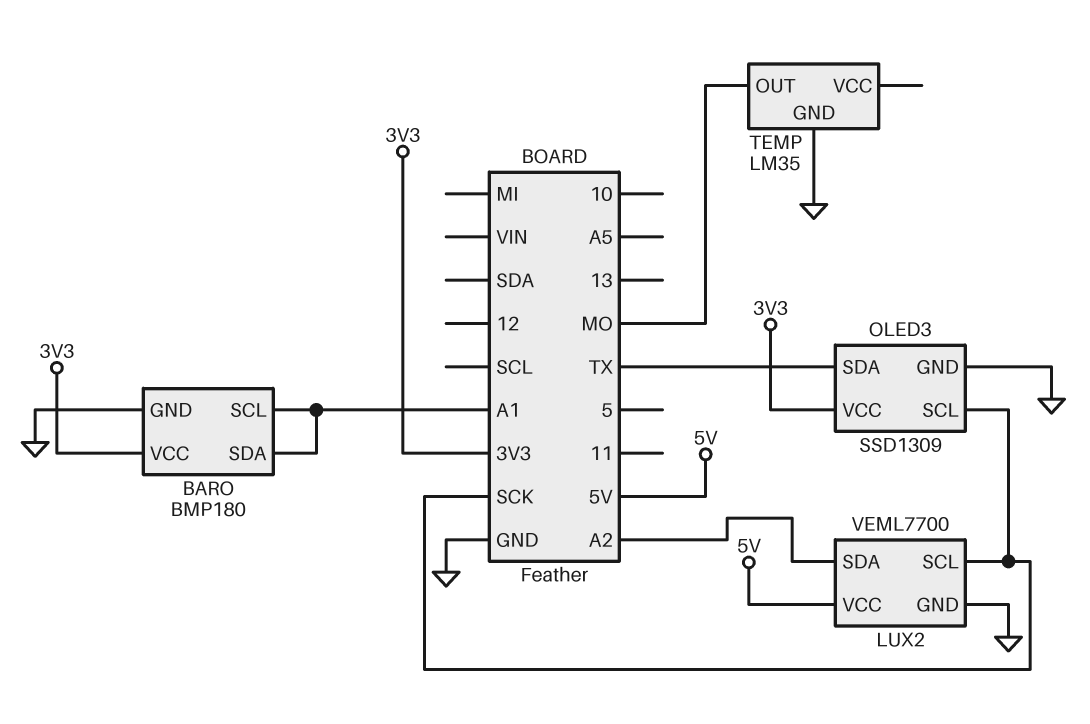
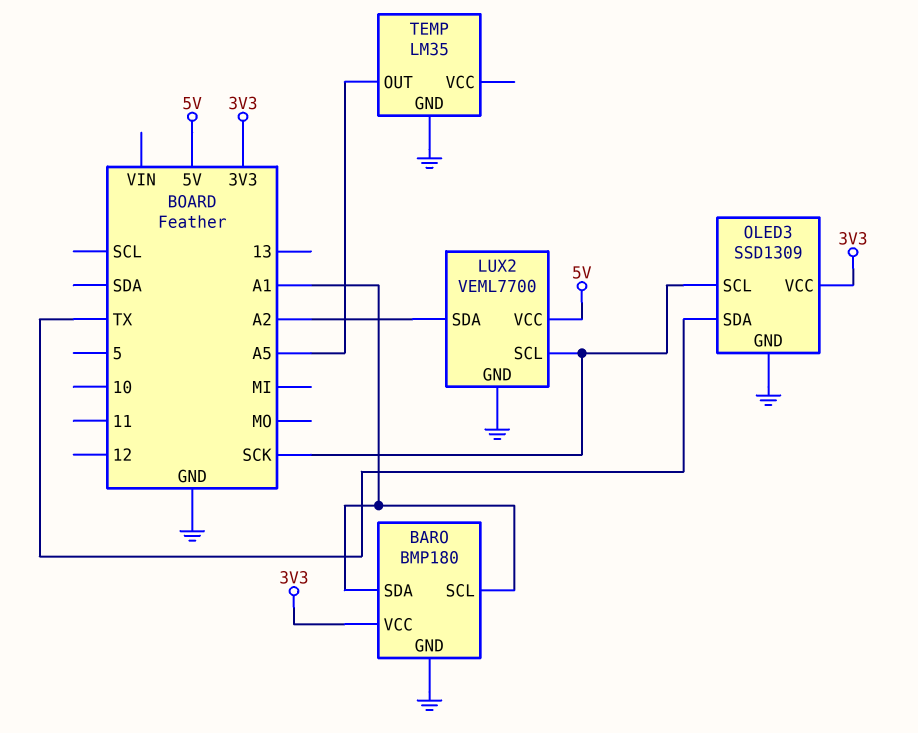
TEMP pin OUT: MO -> A5

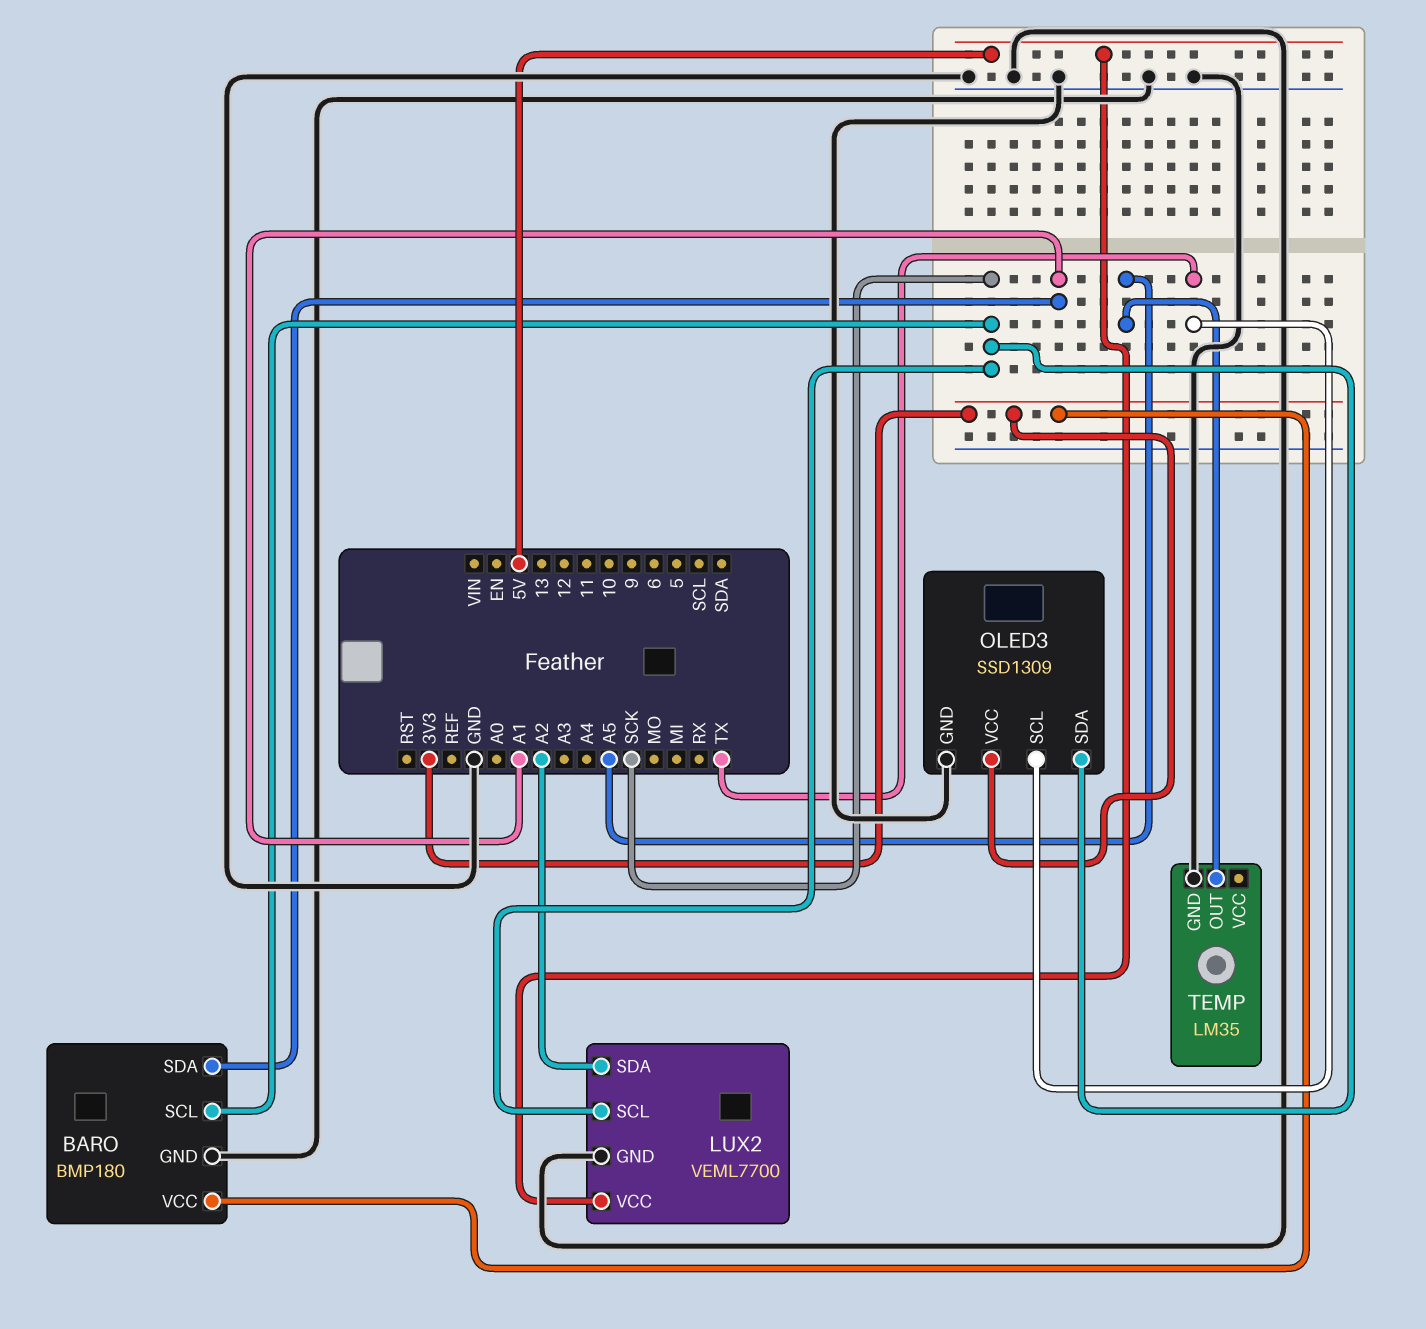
BARO pin SCL: A1 -> SCK
OLED3 pin SCL: SCK -> TX
OLED3 pin SDA: TX -> SCK

